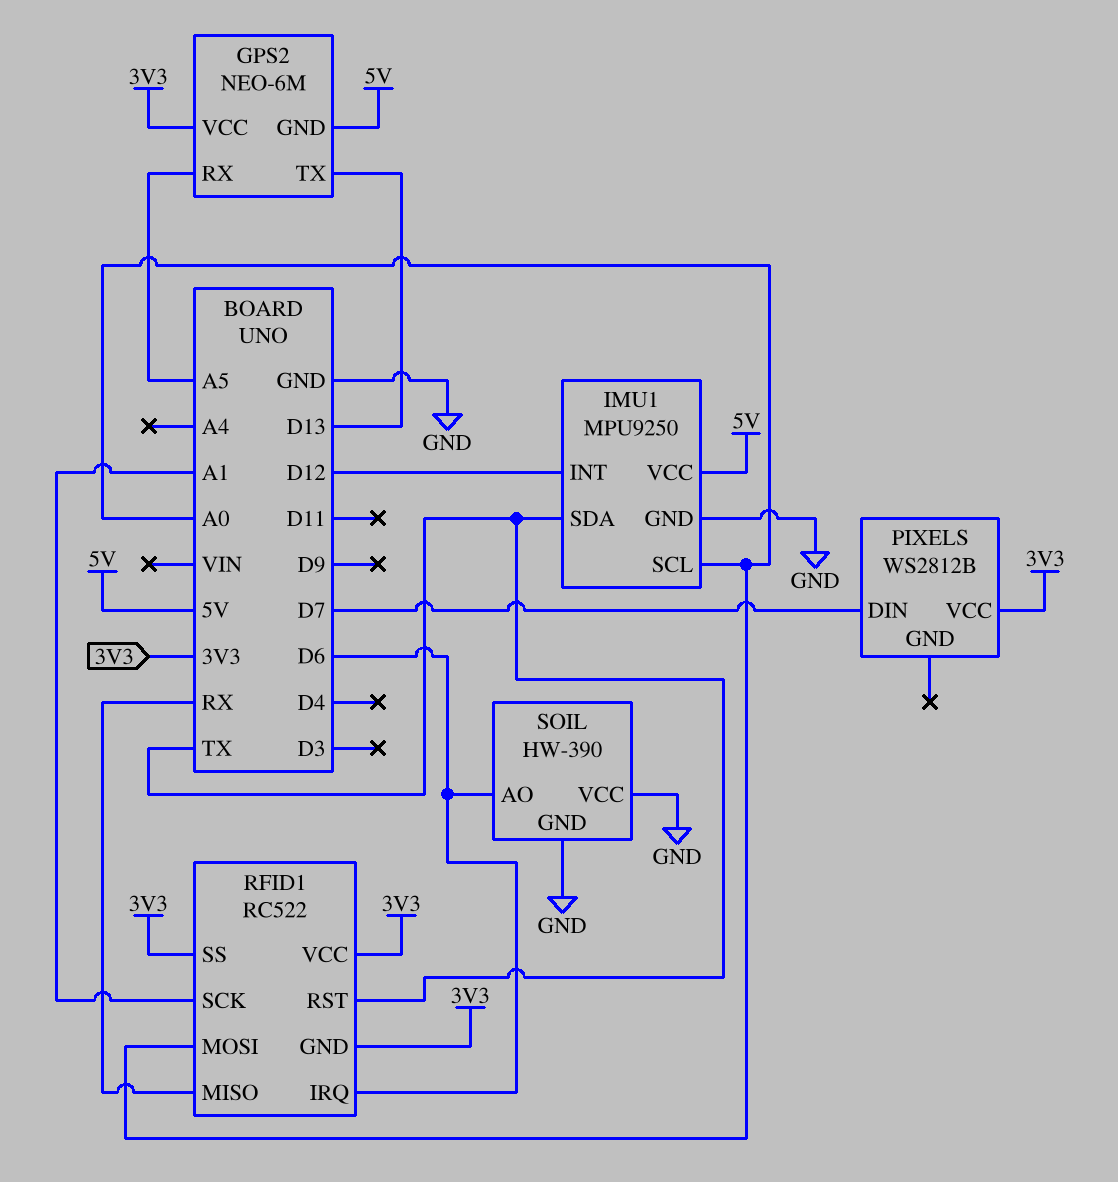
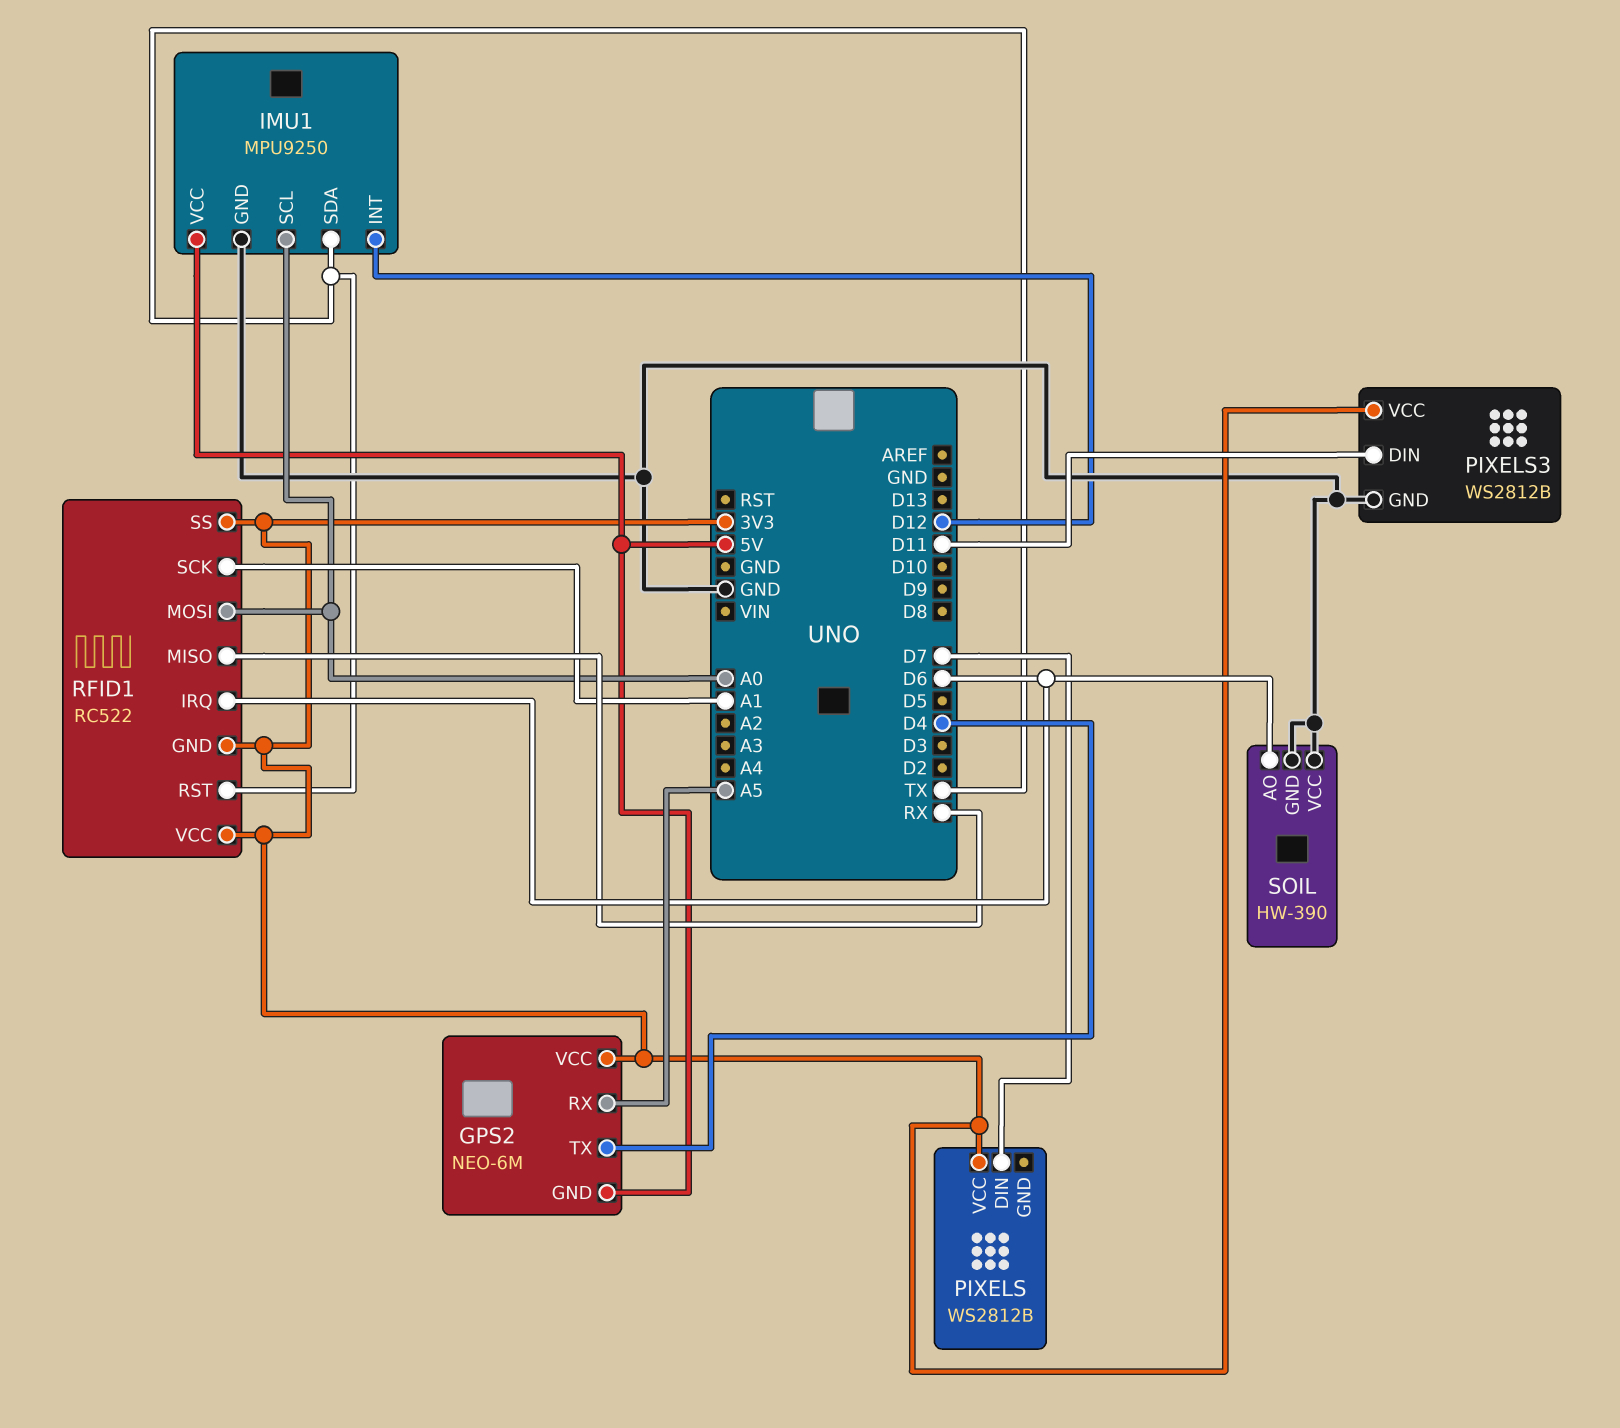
GPS2 pin TX: D13 -> D4
PIXELS3: none -> WS2812B
PIXELS3 pin DIN: none -> D11
PIXELS3 pin GND: none -> GND
PIXELS3 pin VCC: none -> 3V3

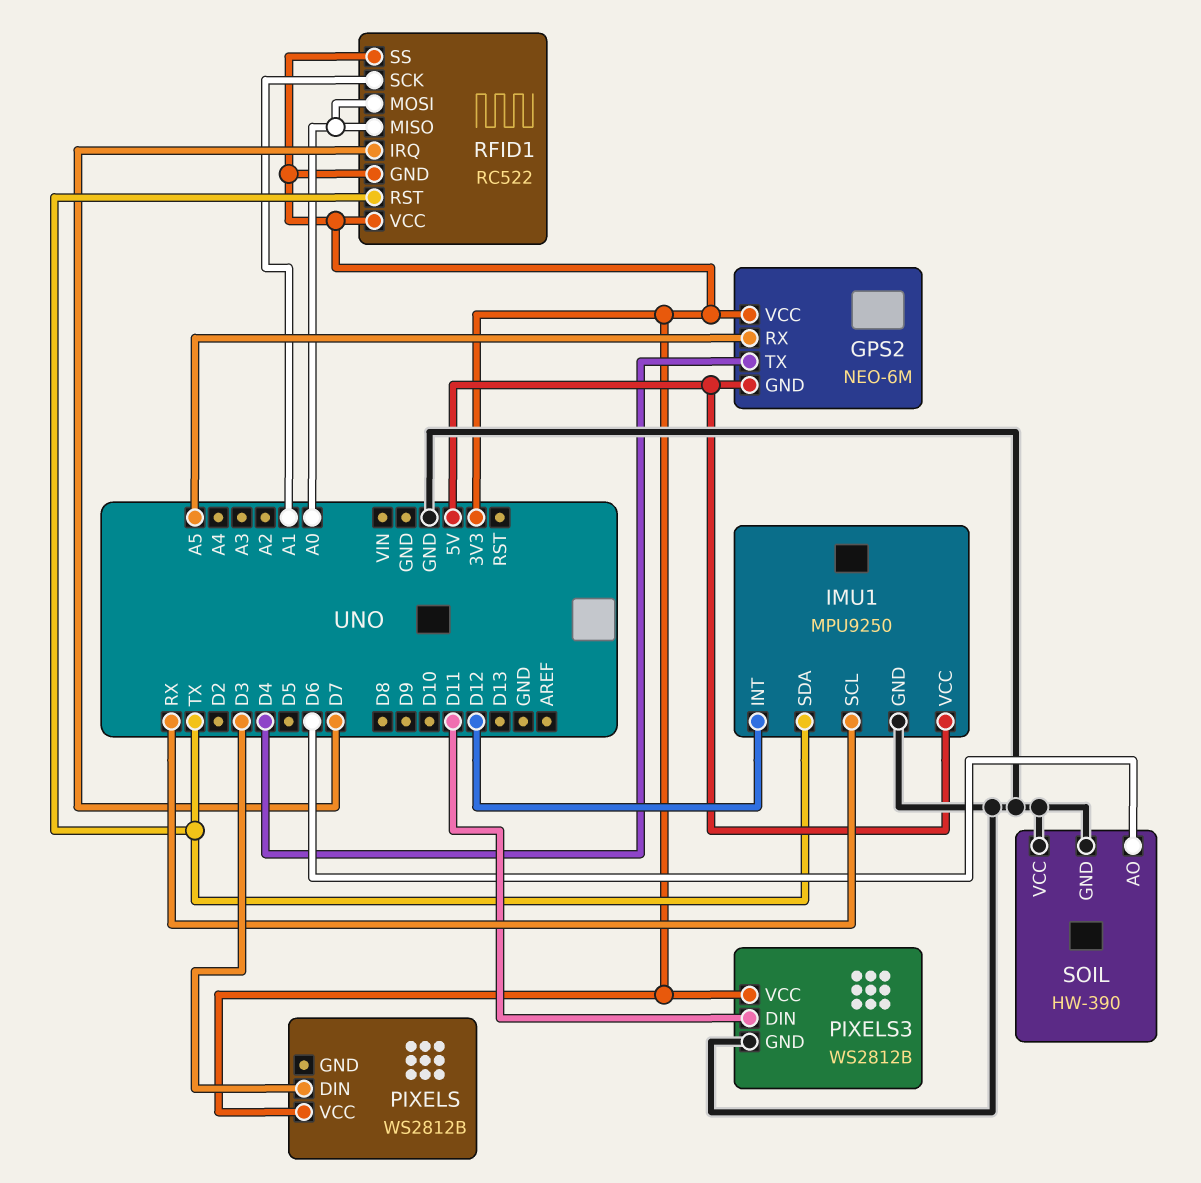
IMU1 pin SCL: A0 -> RX
PIXELS pin DIN: D7 -> D3
RFID1 pin IRQ: D6 -> D7
RFID1 pin MISO: RX -> A0

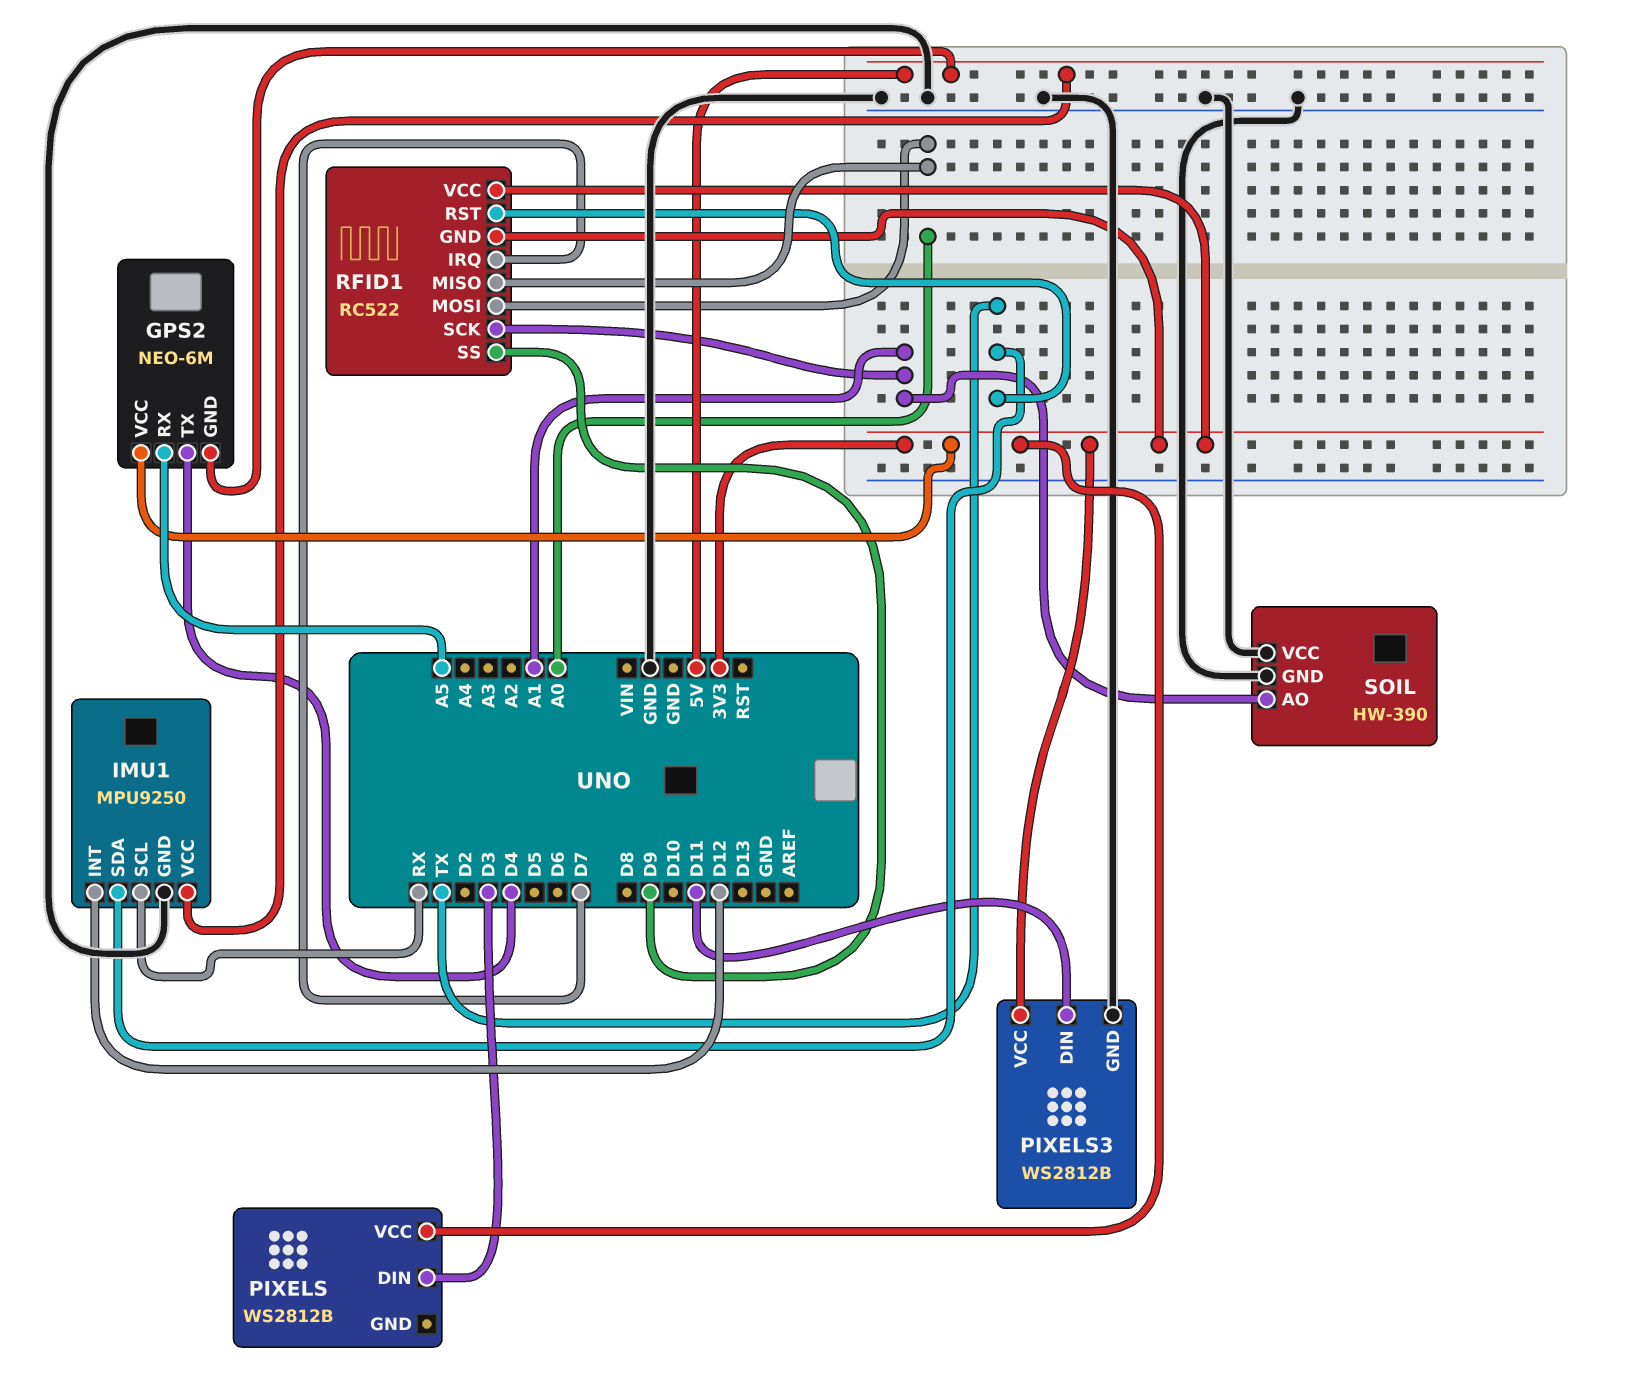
RFID1 pin SS: 3V3 -> D9
SOIL pin AO: D6 -> A1

